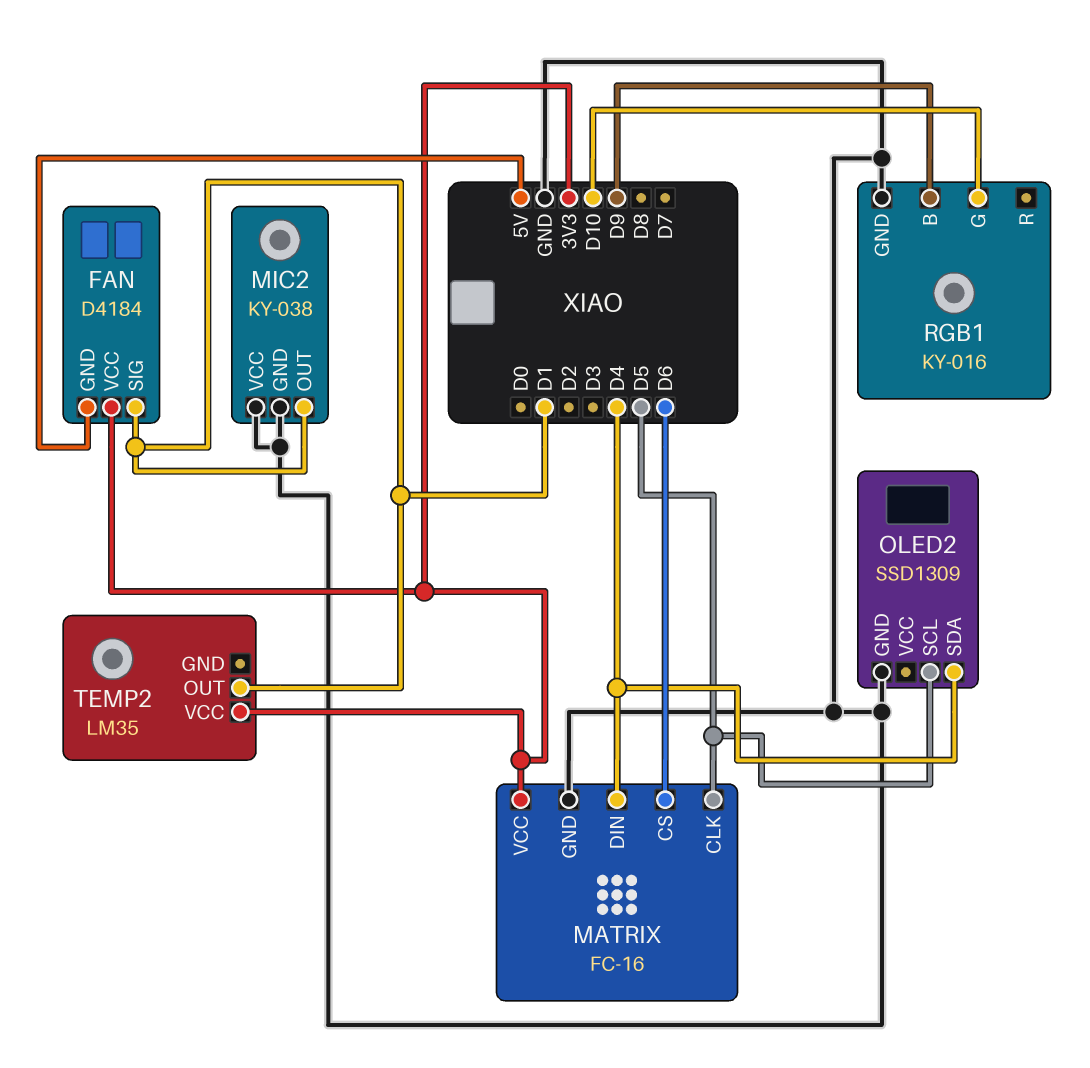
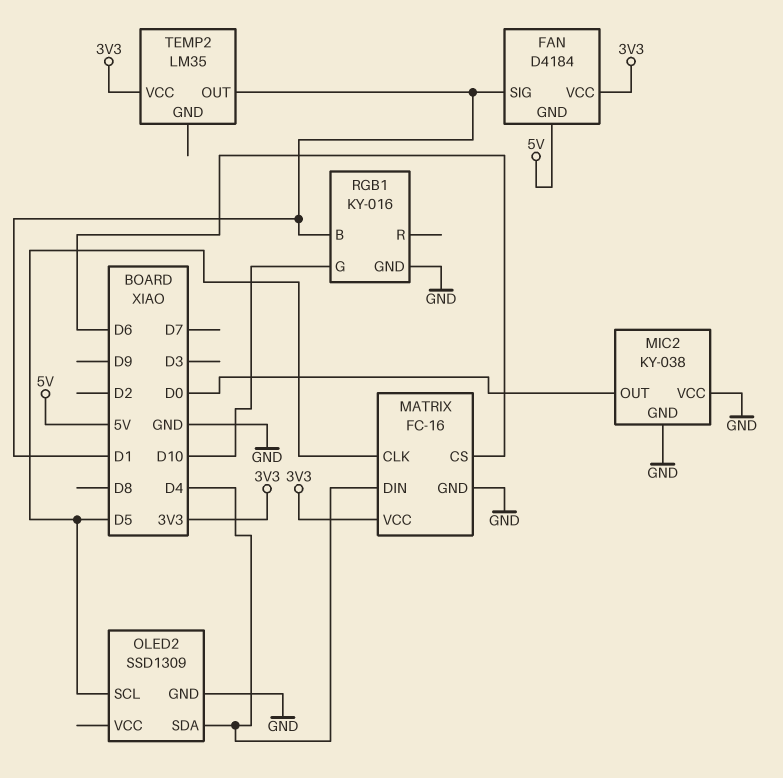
MIC2 pin OUT: D1 -> D0
RGB1 pin B: D9 -> D1

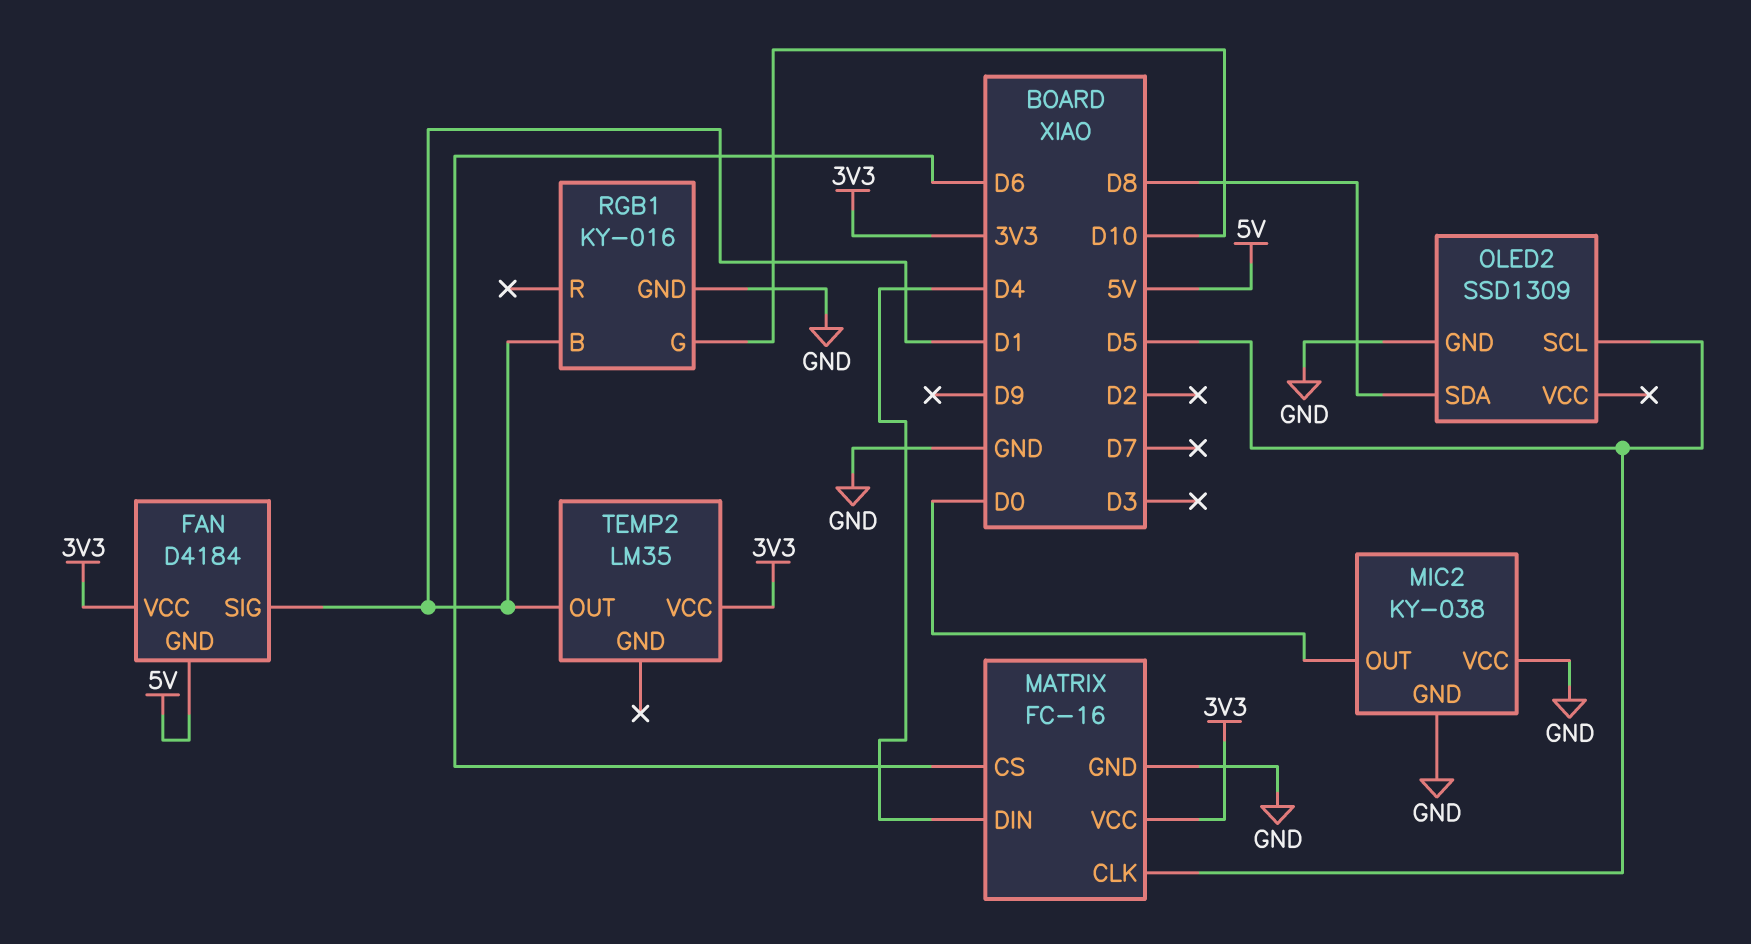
OLED2 pin SDA: D4 -> D8

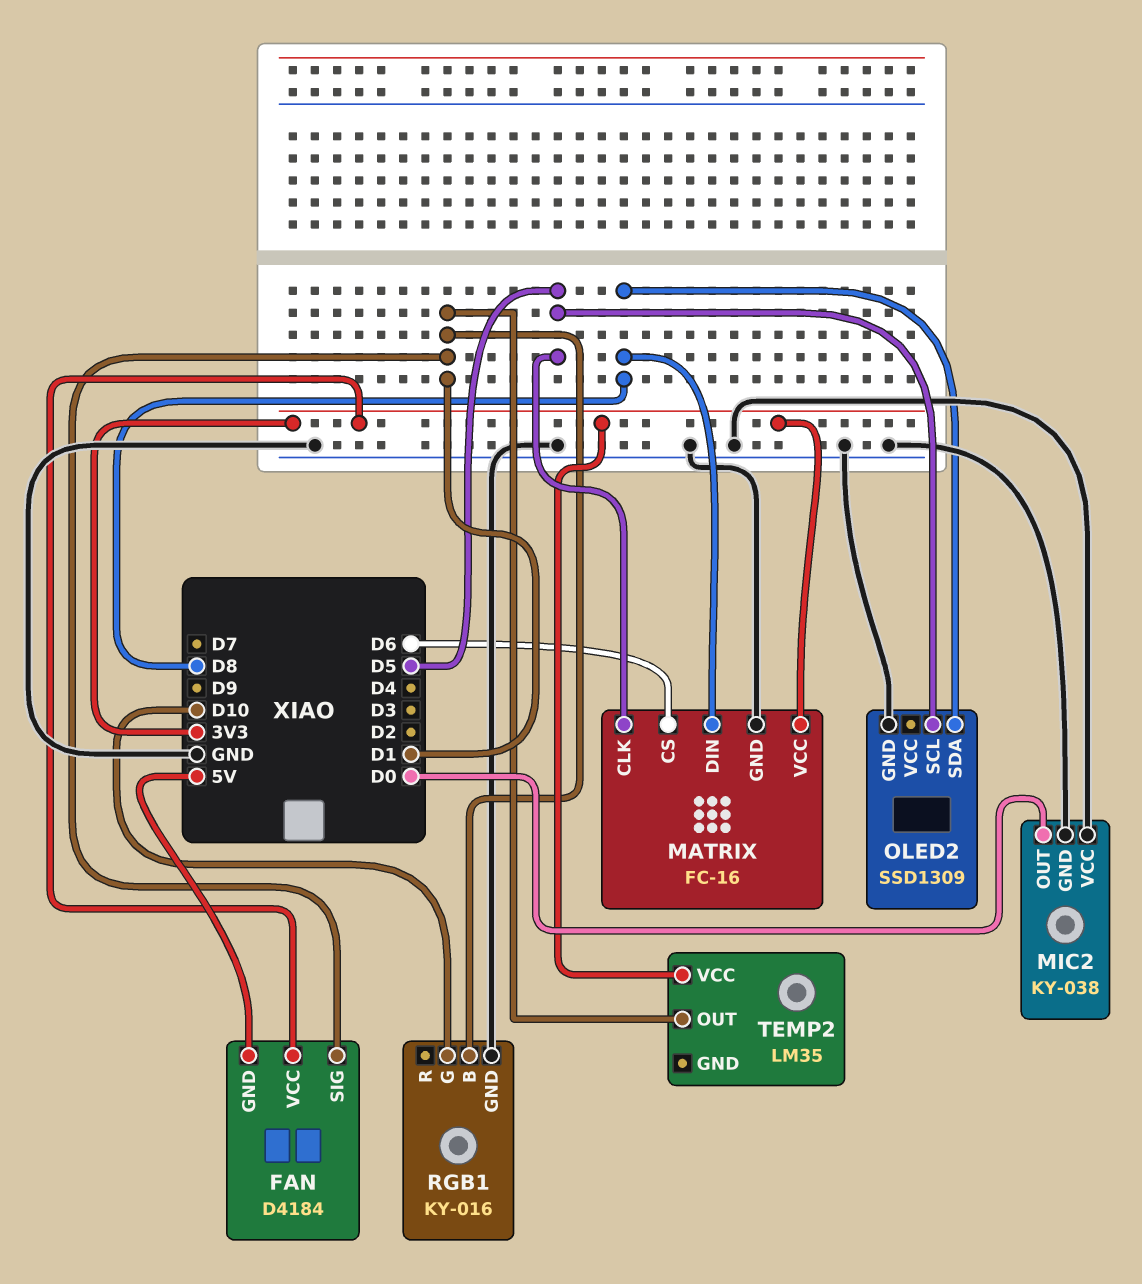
MATRIX pin DIN: D4 -> D8

